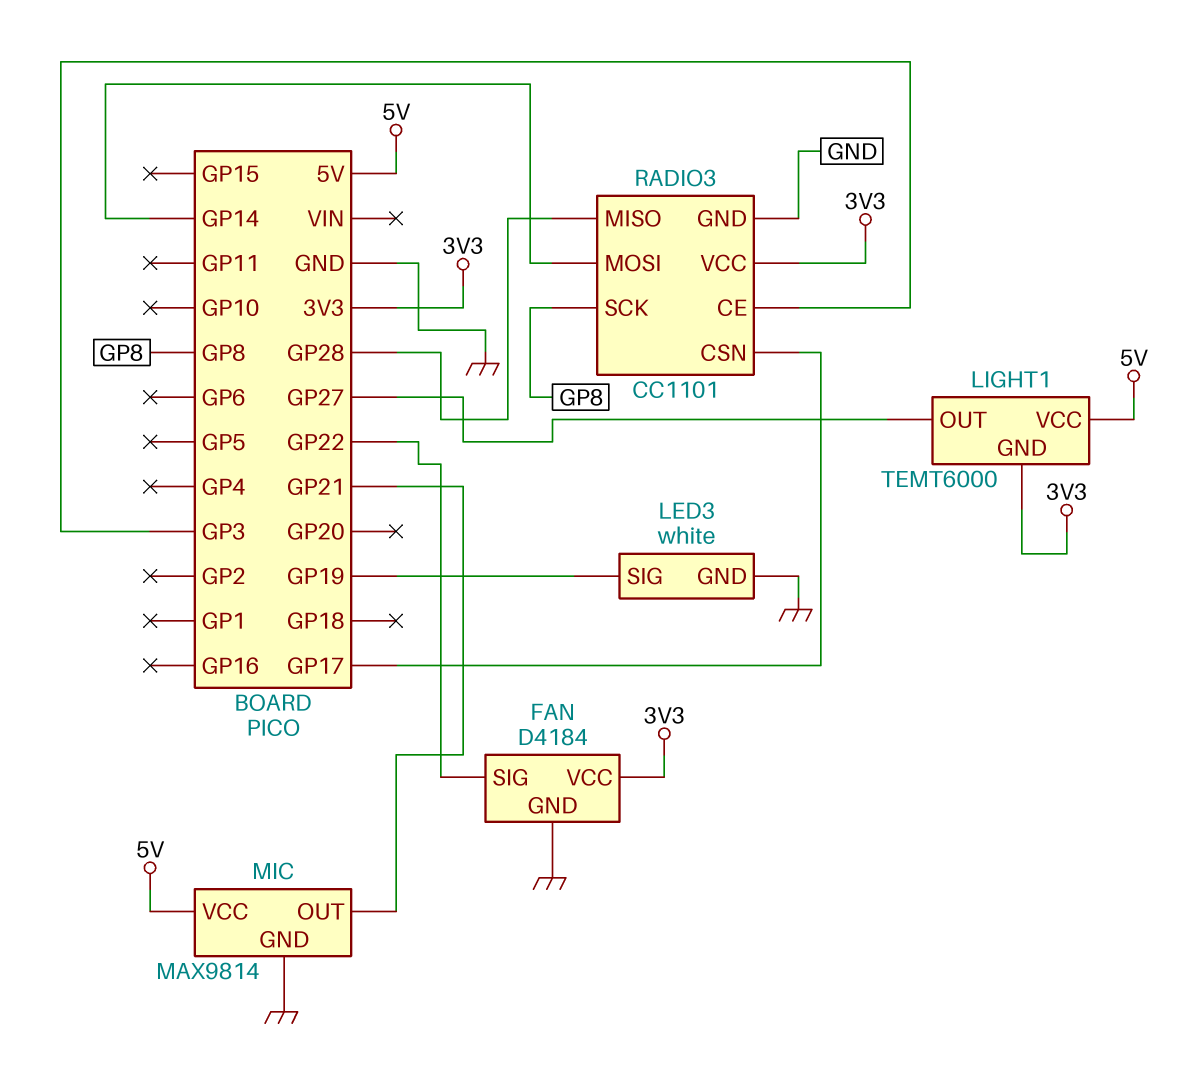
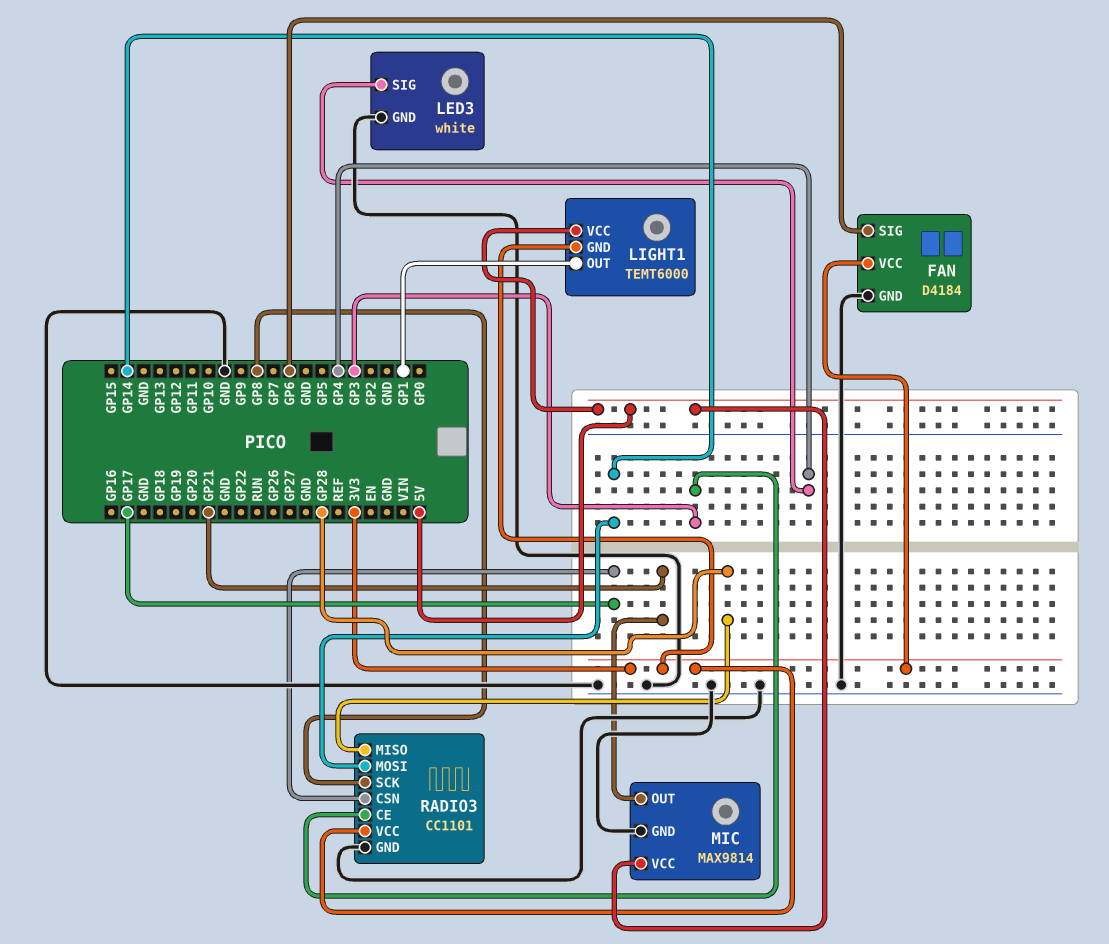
FAN pin SIG: GP22 -> GP6
LED3 pin SIG: GP19 -> GP4
LIGHT1 pin OUT: GP27 -> GP1

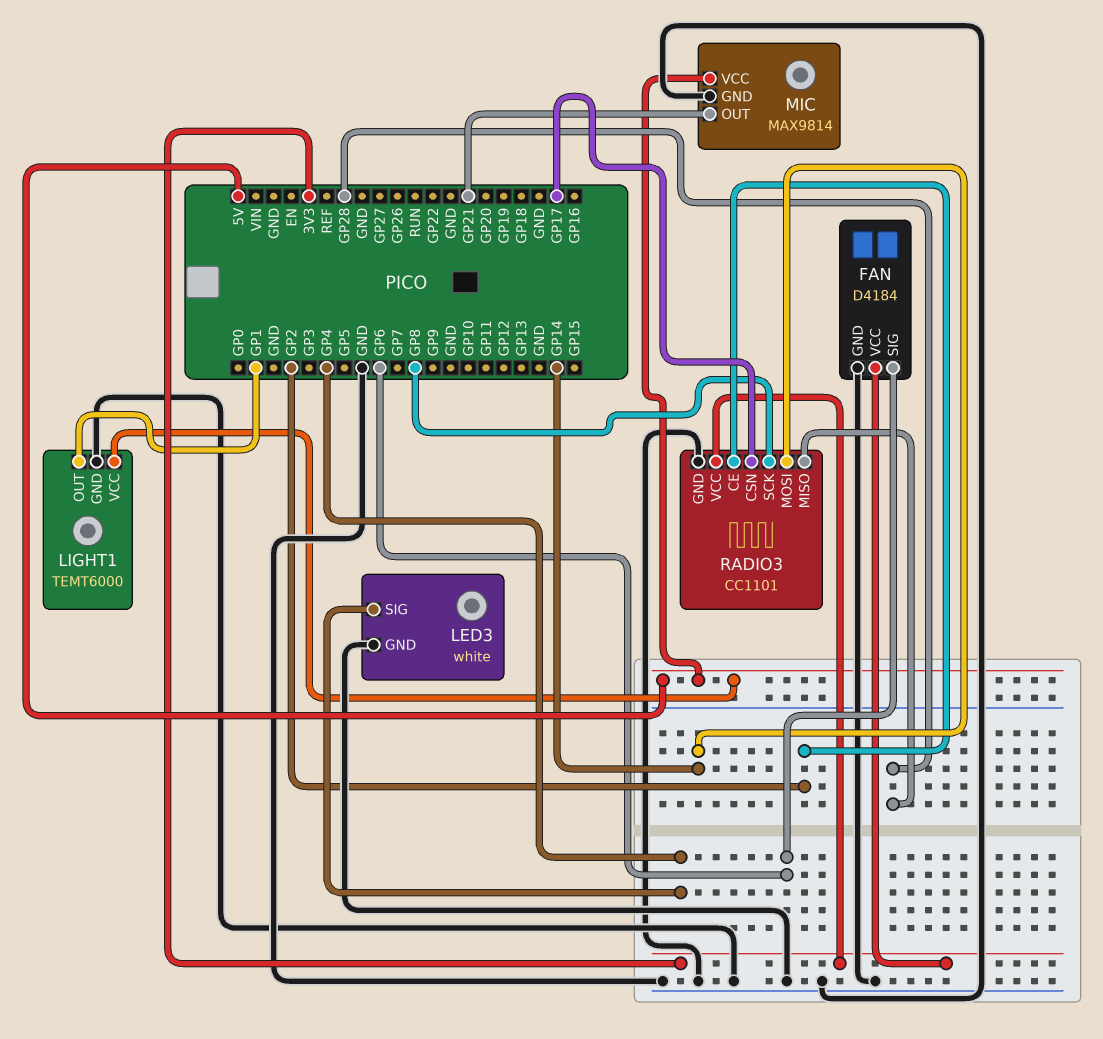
LIGHT1 pin GND: 3V3 -> GND
RADIO3 pin CE: GP3 -> GP2

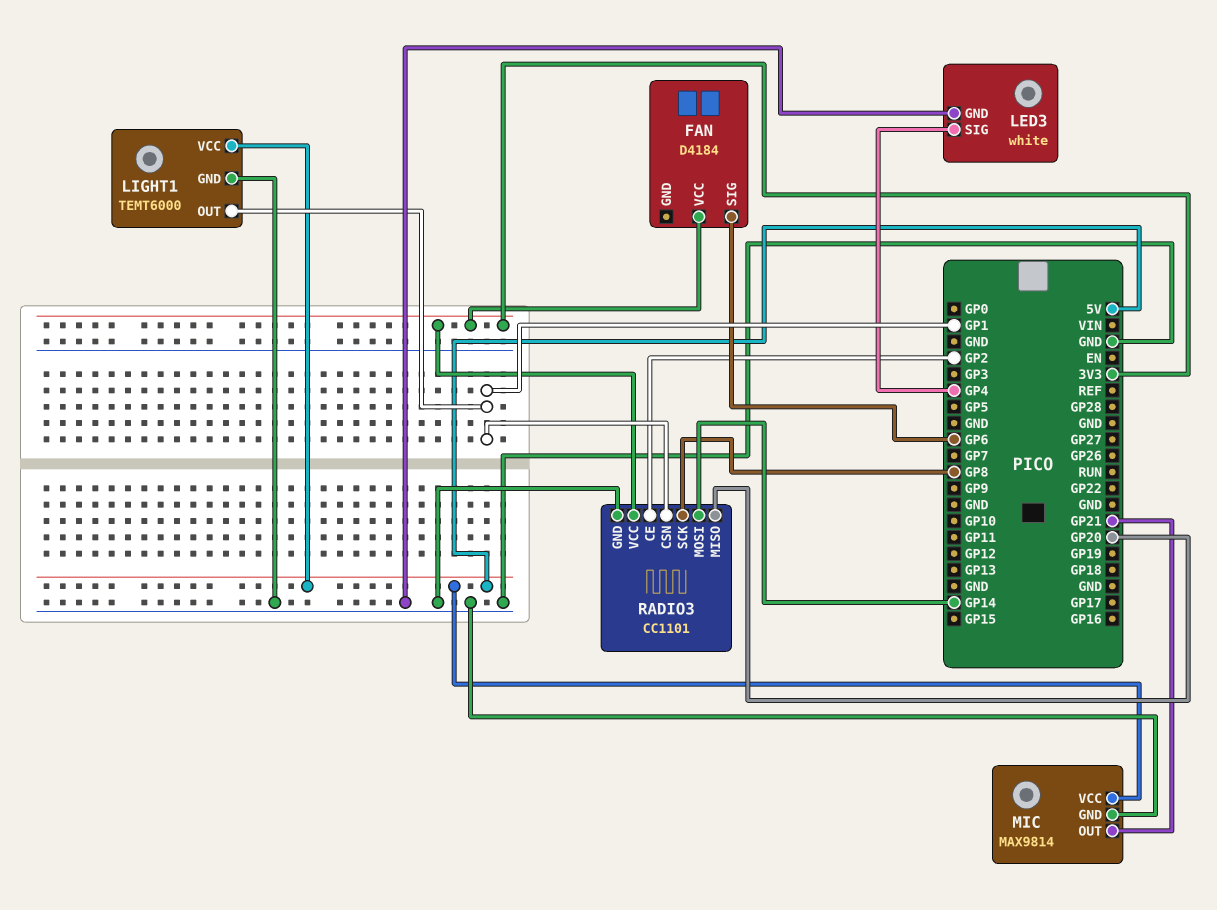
FAN pin GND: GND -> none
RADIO3 pin CSN: GP17 -> GP1
RADIO3 pin MISO: GP28 -> GP20

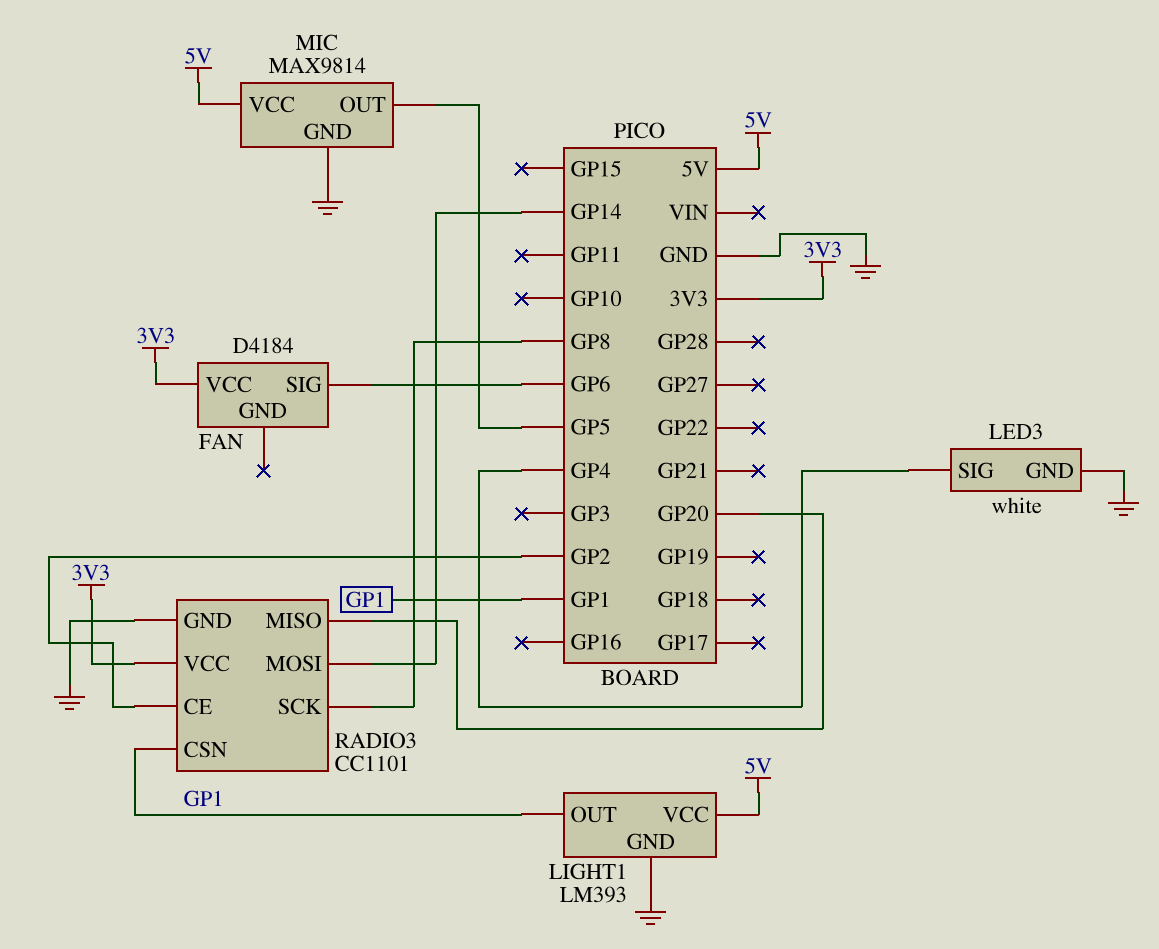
LIGHT1: TEMT6000 -> LM393
MIC pin OUT: GP21 -> GP5

